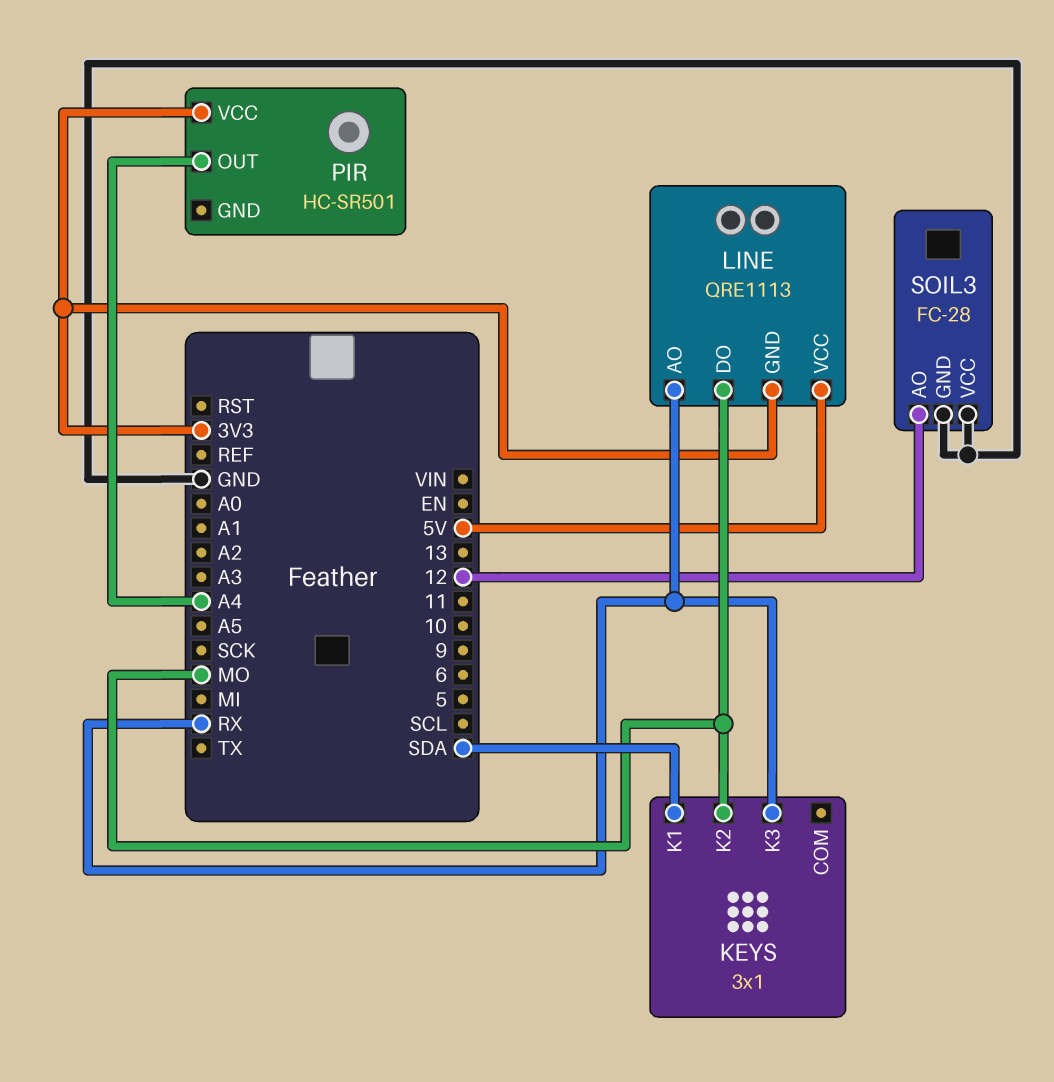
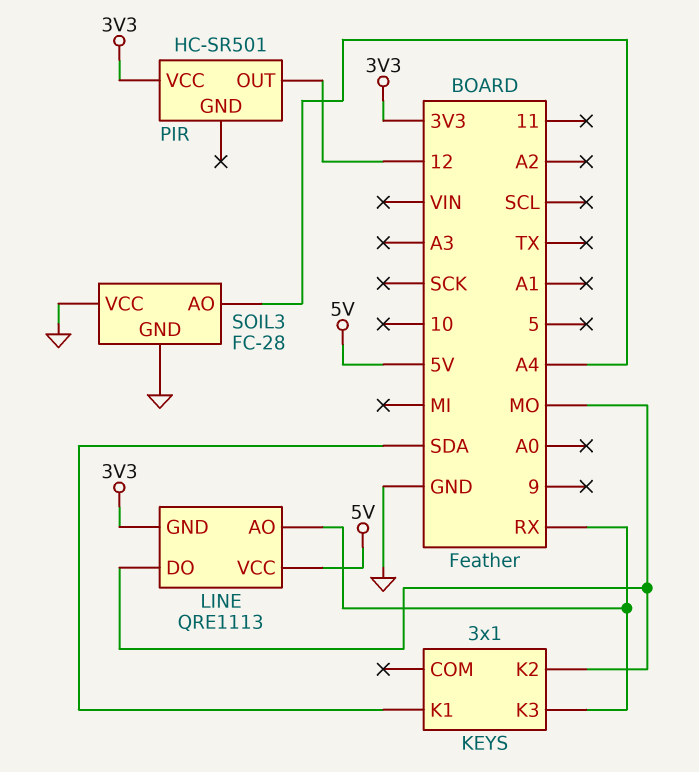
PIR pin OUT: A4 -> 12
SOIL3 pin AO: 12 -> A4

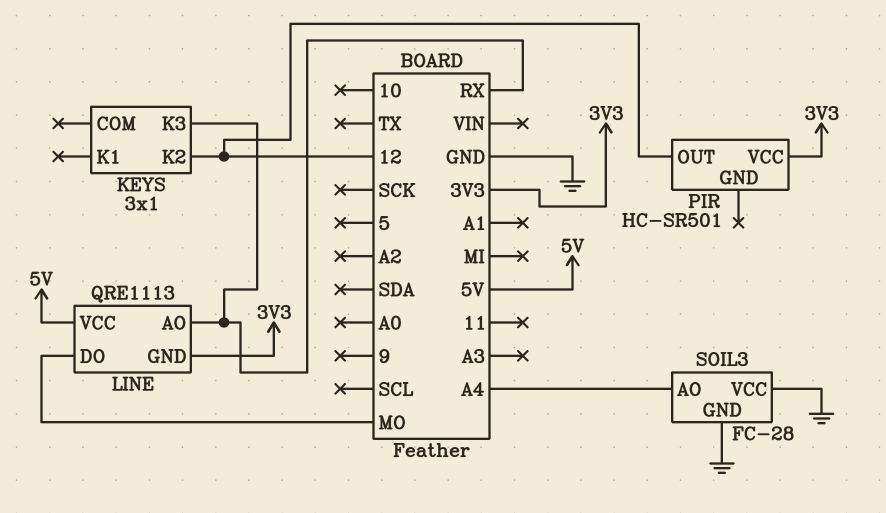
KEYS pin K1: SDA -> none
KEYS pin K2: MO -> 12

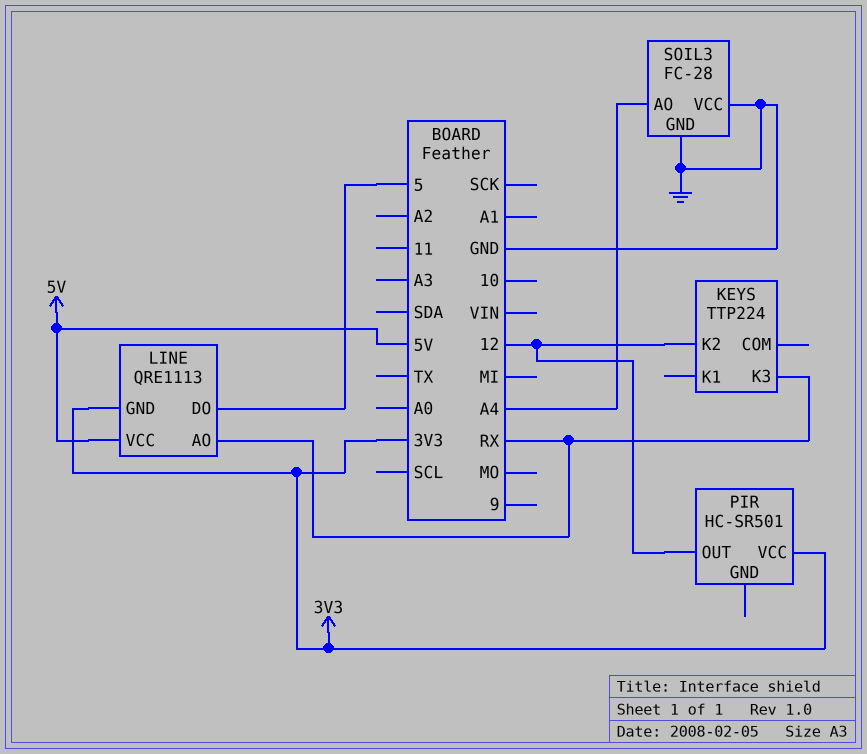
KEYS: 3x1 -> TTP224
LINE pin DO: MO -> 5

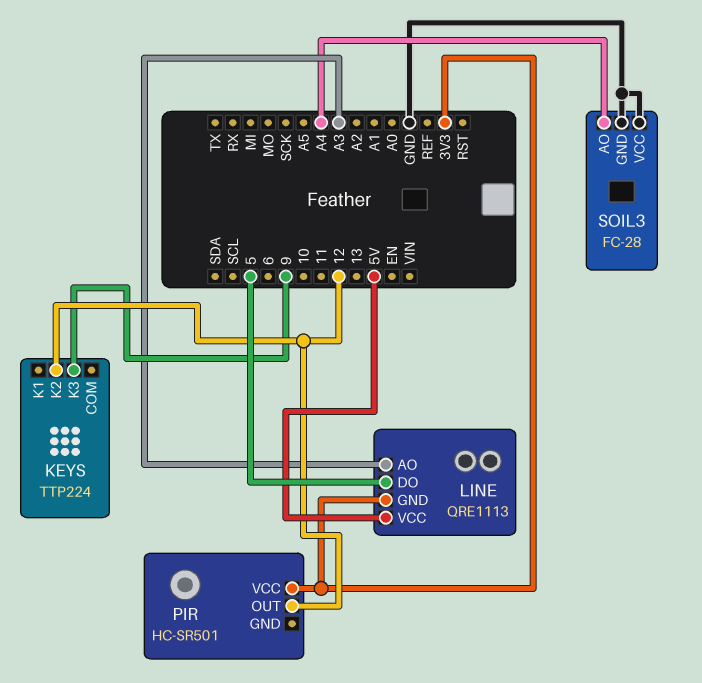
KEYS pin K3: RX -> 9
LINE pin AO: RX -> A3

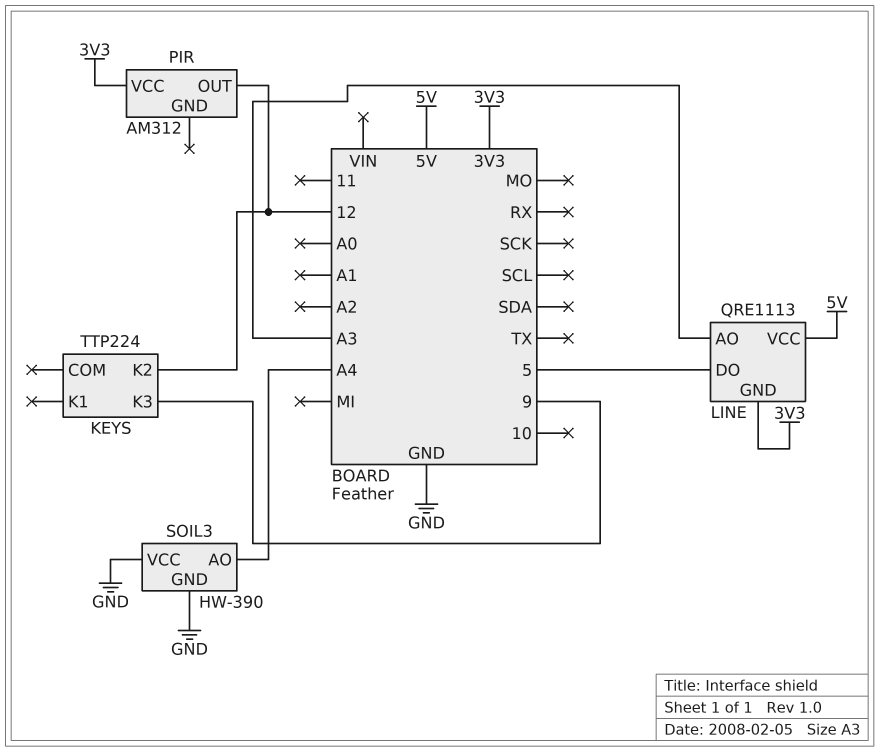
PIR: HC-SR501 -> AM312
SOIL3: FC-28 -> HW-390

